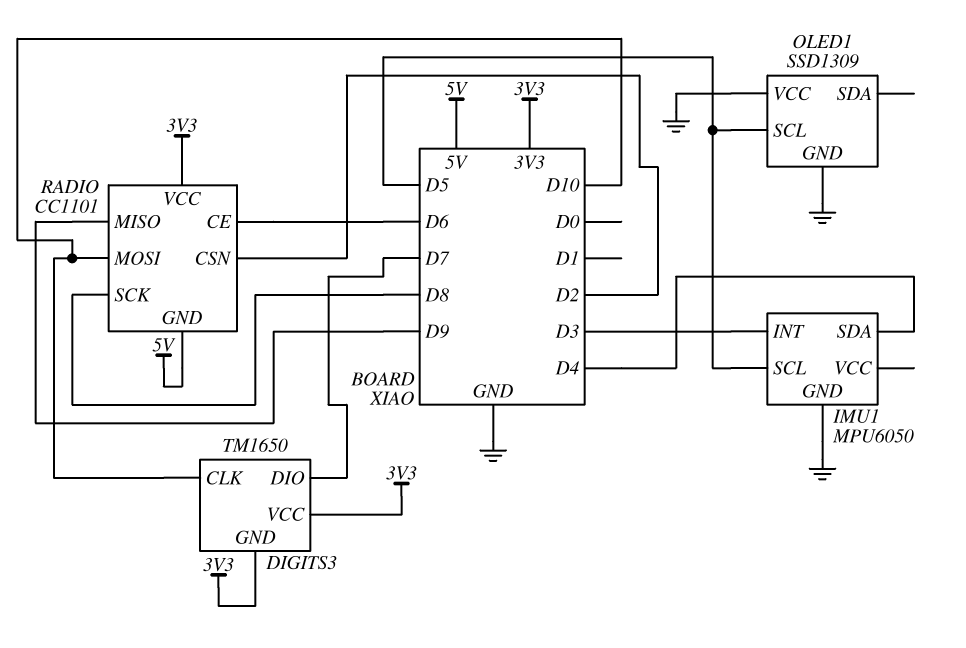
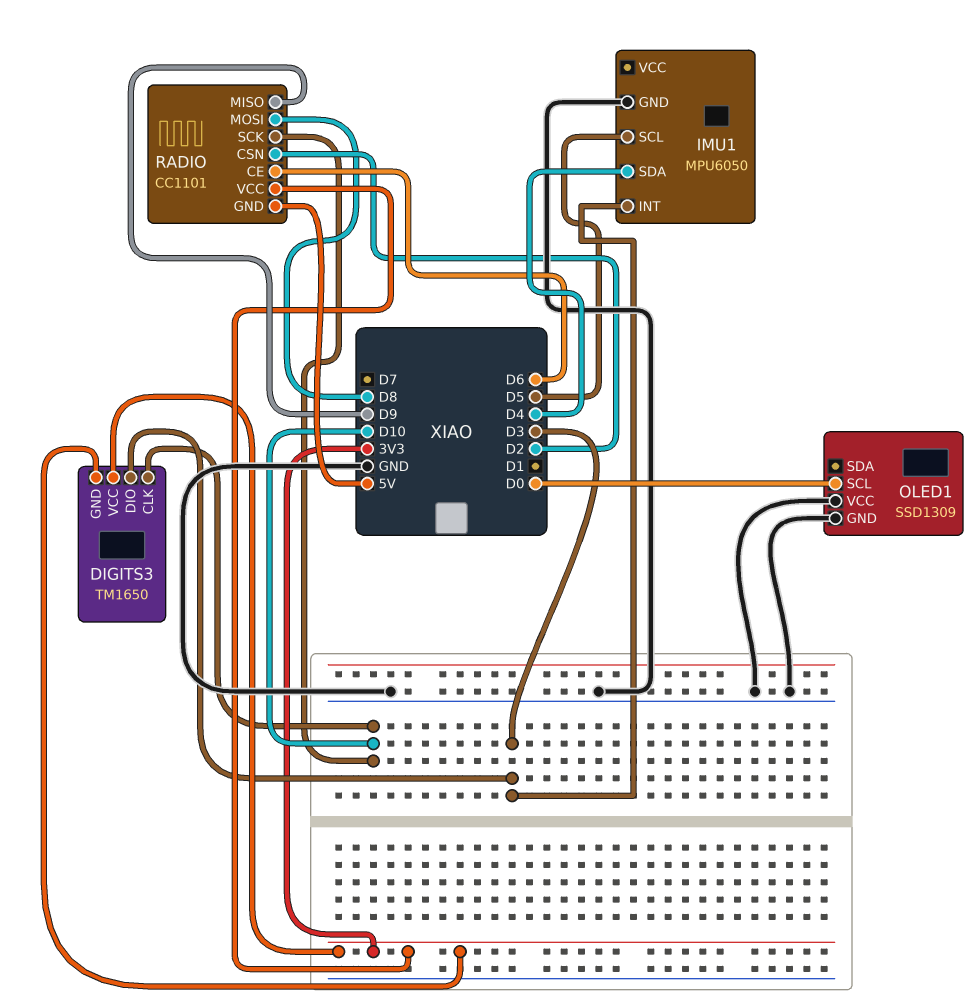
DIGITS3 pin DIO: D7 -> D3
OLED1 pin SCL: D5 -> D0
RADIO pin MOSI: D10 -> D8
RADIO pin SCK: D8 -> D10

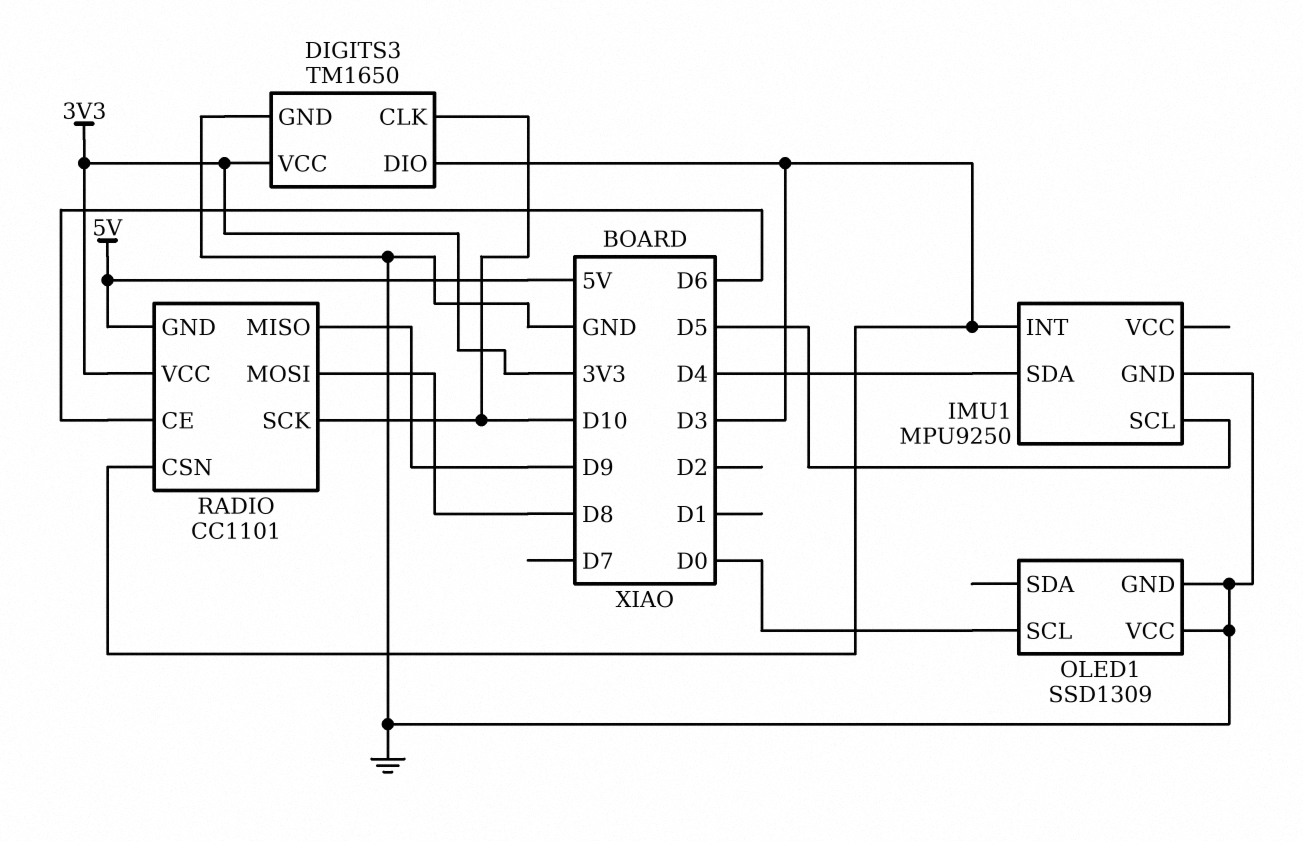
DIGITS3 pin GND: 3V3 -> GND
IMU1: MPU6050 -> MPU9250
RADIO pin CSN: D2 -> D3

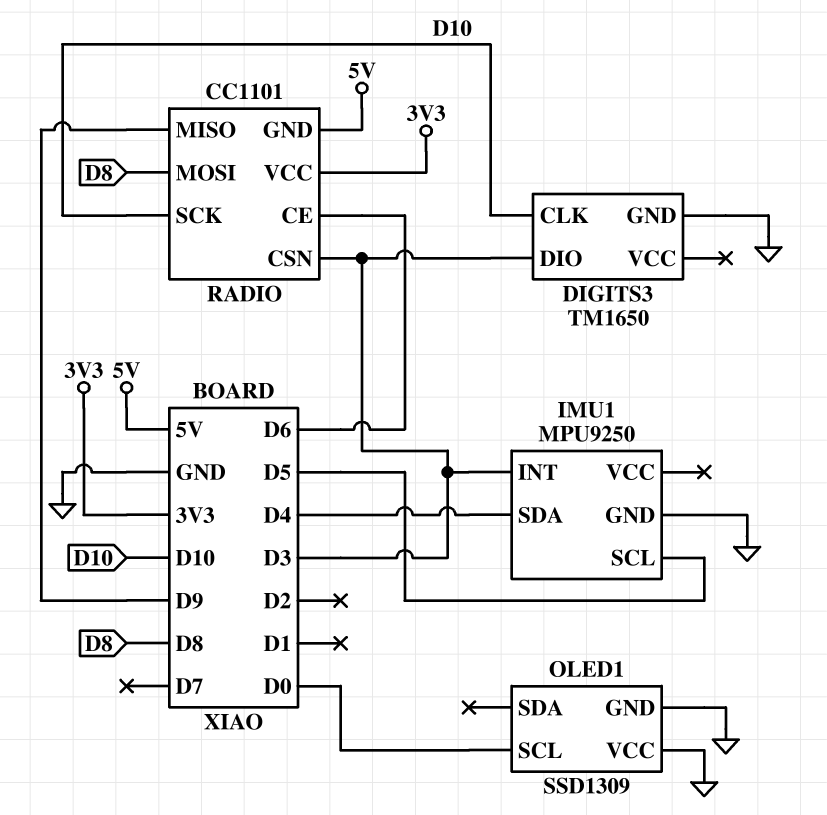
DIGITS3 pin VCC: 3V3 -> none

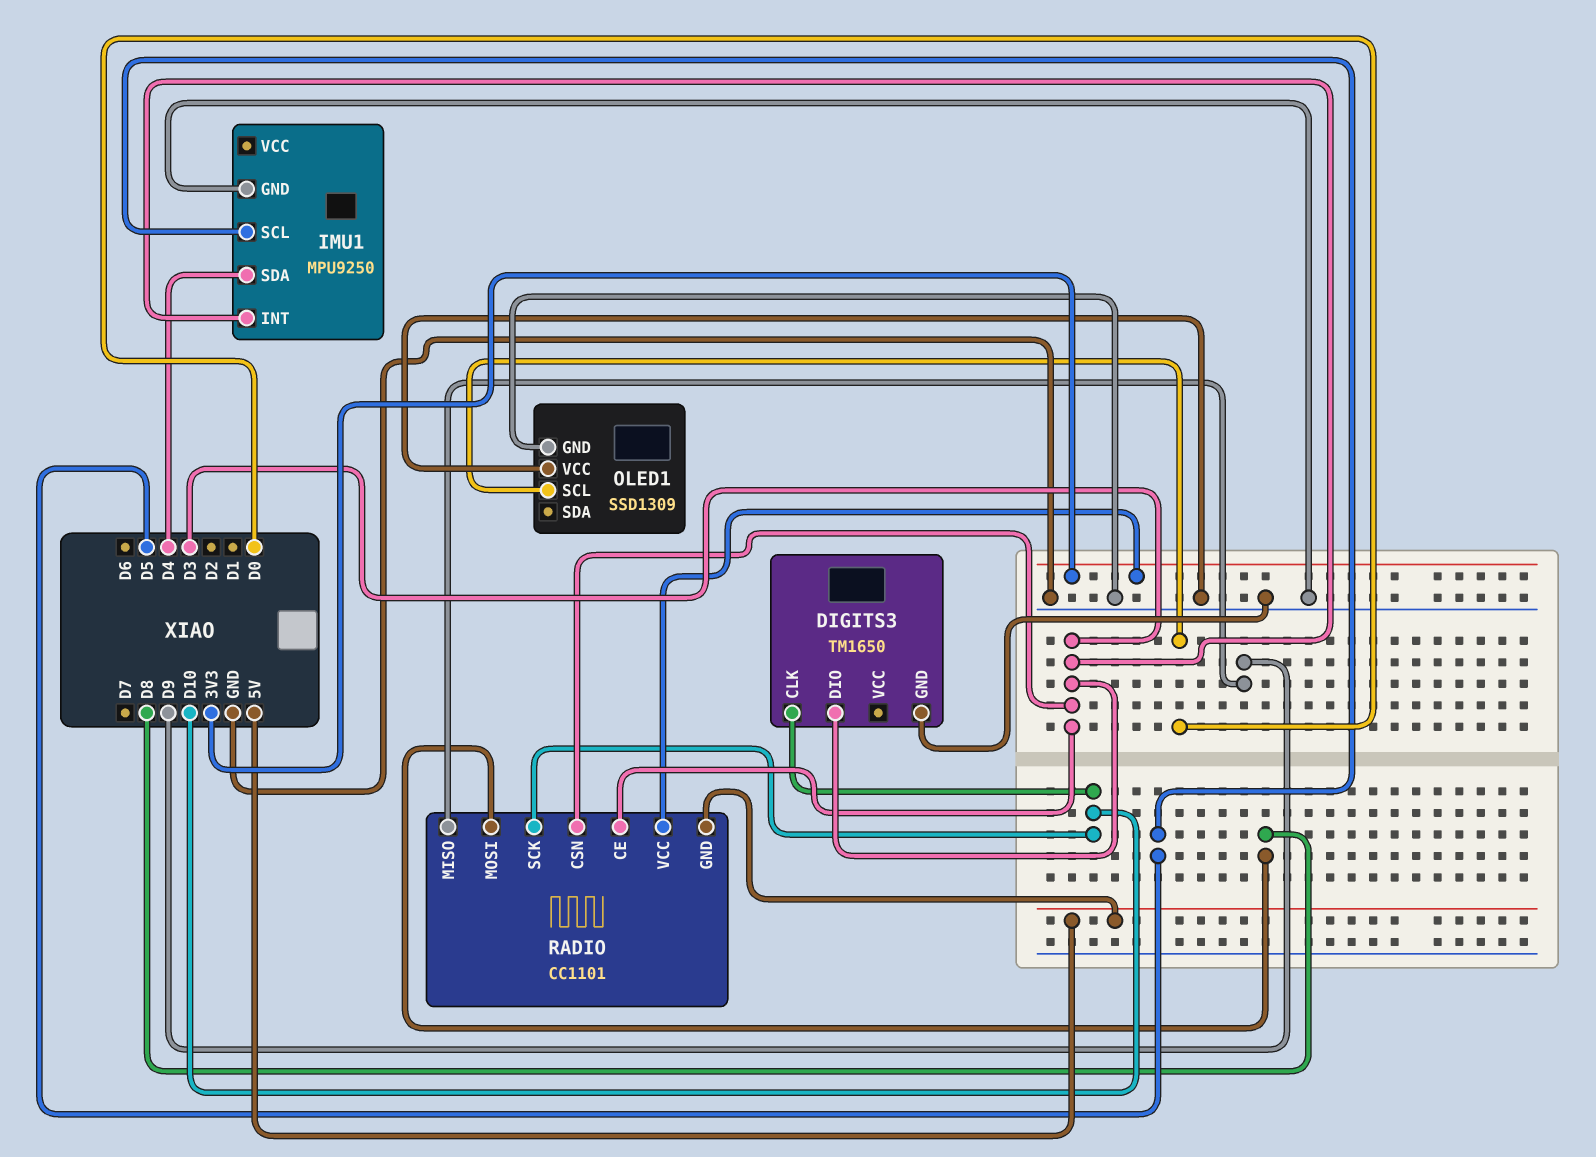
RADIO pin CE: D6 -> D3

